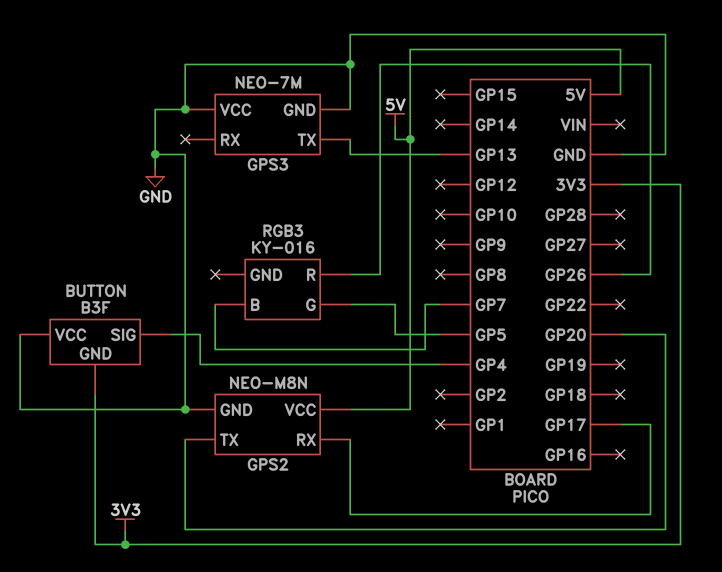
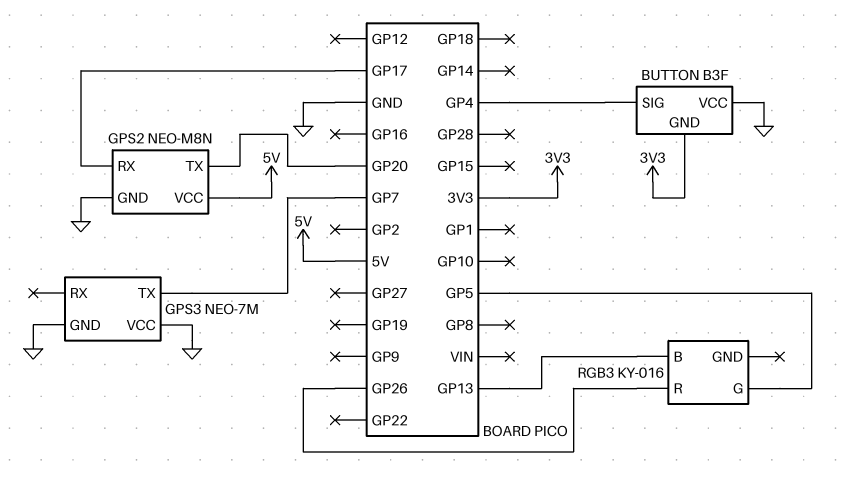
GPS3 pin TX: GP13 -> GP7
RGB3 pin B: GP7 -> GP13

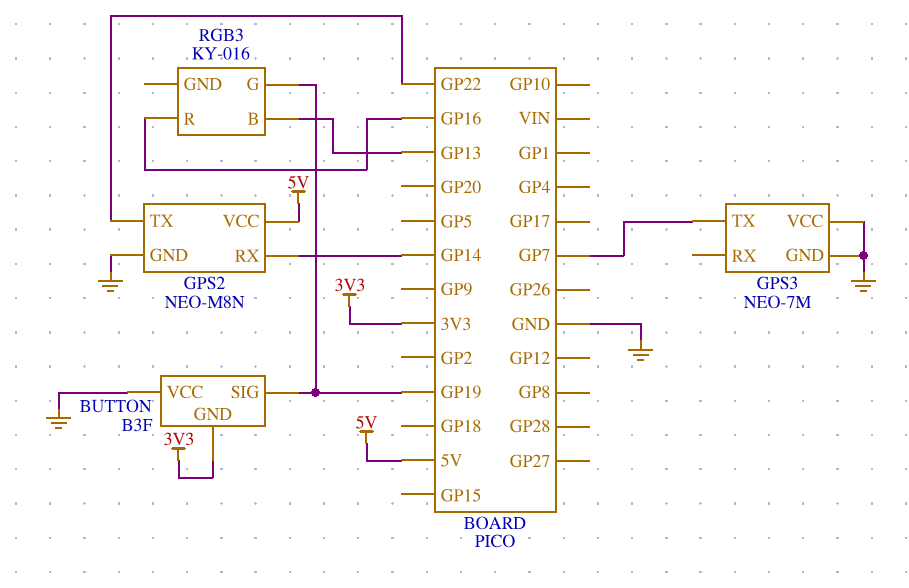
BUTTON pin SIG: GP4 -> GP19
GPS2 pin RX: GP17 -> GP14
GPS2 pin TX: GP20 -> GP22
RGB3 pin G: GP5 -> GP19
RGB3 pin R: GP26 -> GP16

